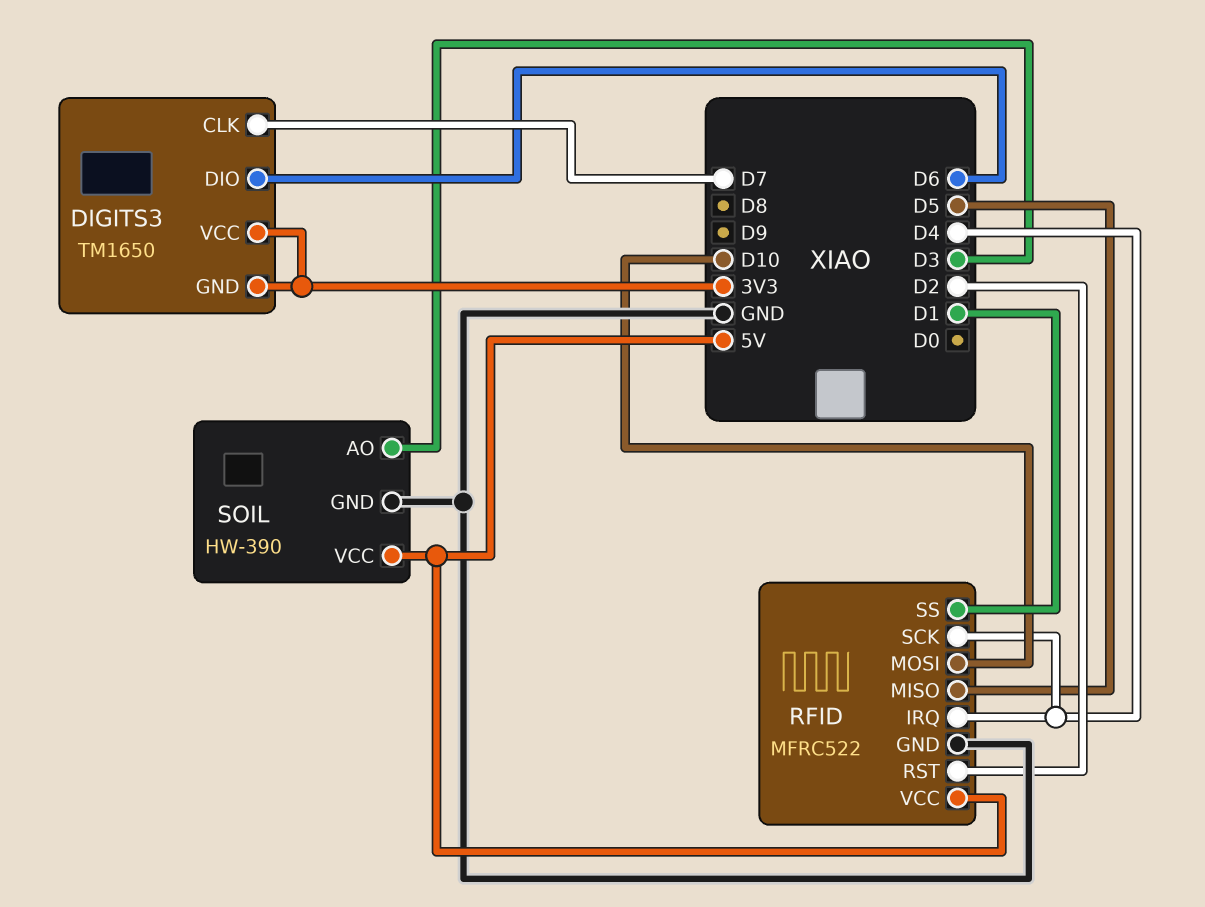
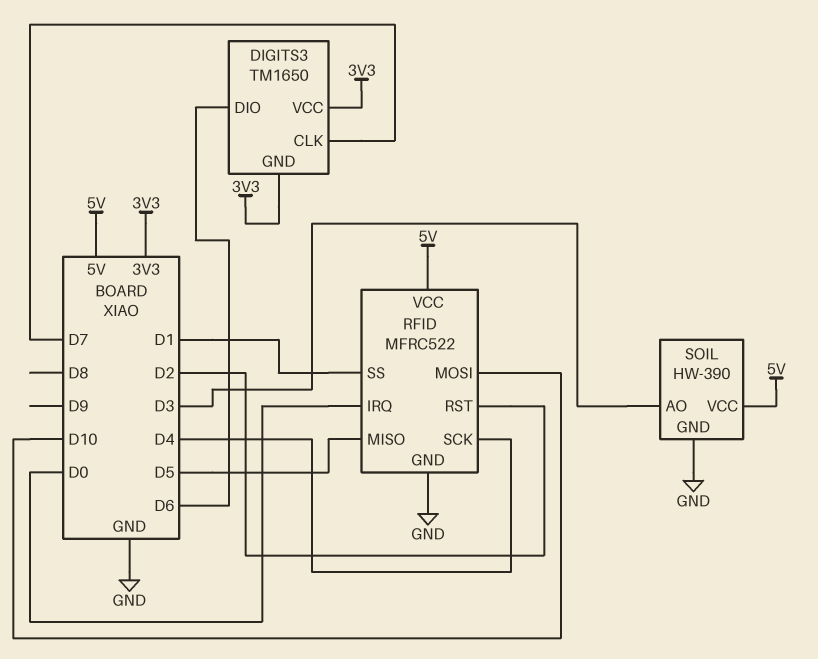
RFID pin IRQ: D4 -> D0

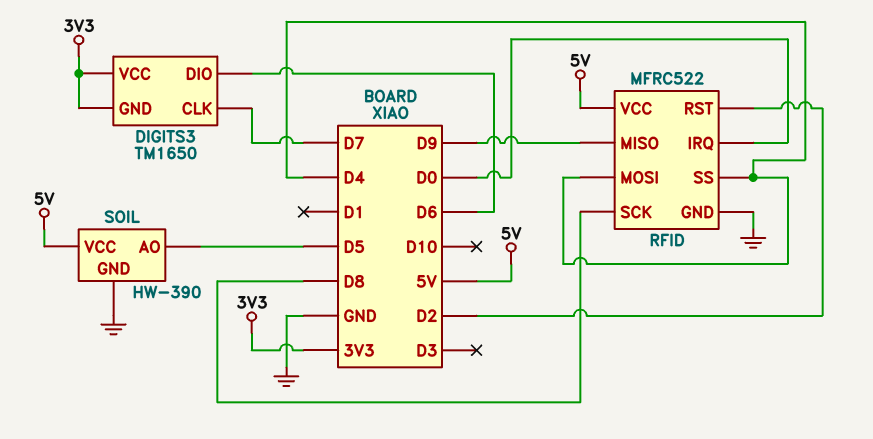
RFID pin MISO: D5 -> D9
RFID pin MOSI: D10 -> D4
RFID pin SCK: D4 -> D8
RFID pin SS: D1 -> D4
SOIL pin AO: D3 -> D5

